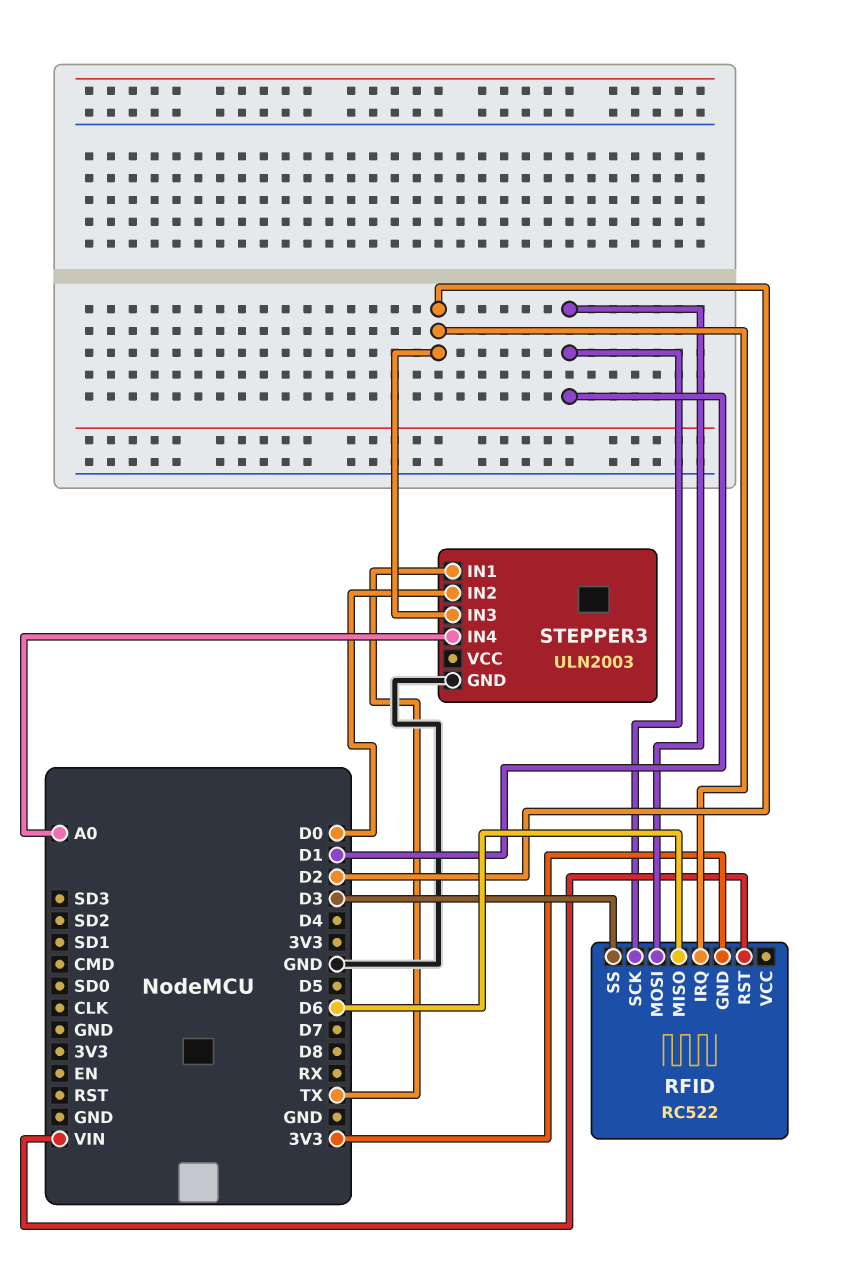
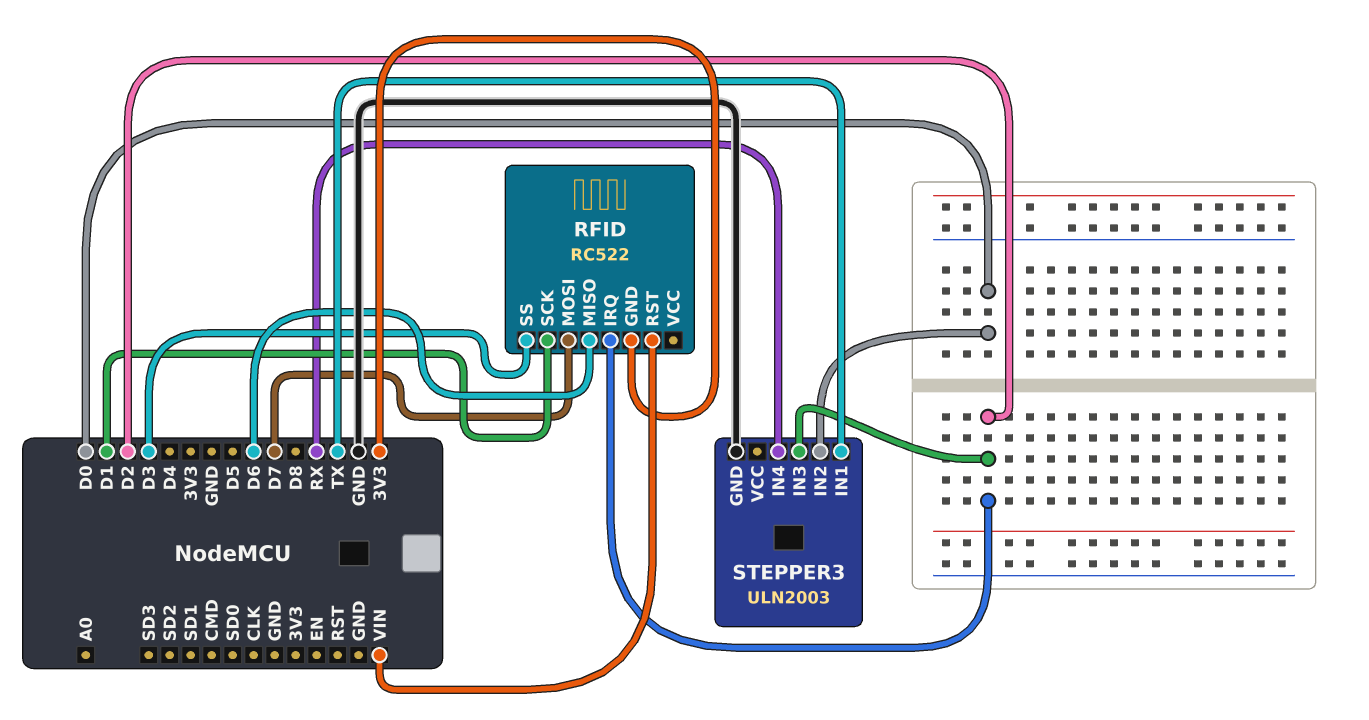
RFID pin MOSI: D1 -> D7
STEPPER3 pin IN4: A0 -> RX

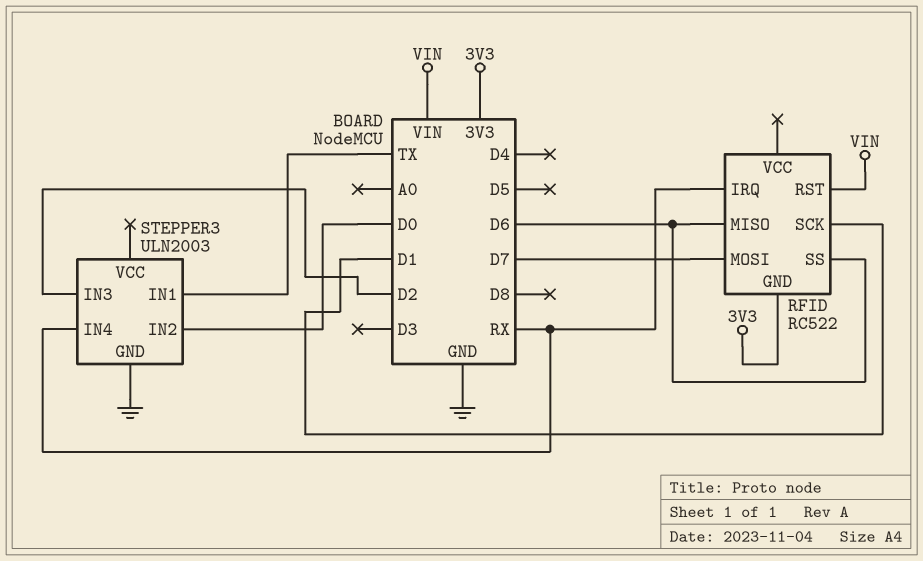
RFID pin IRQ: D2 -> RX
RFID pin SS: D3 -> D6

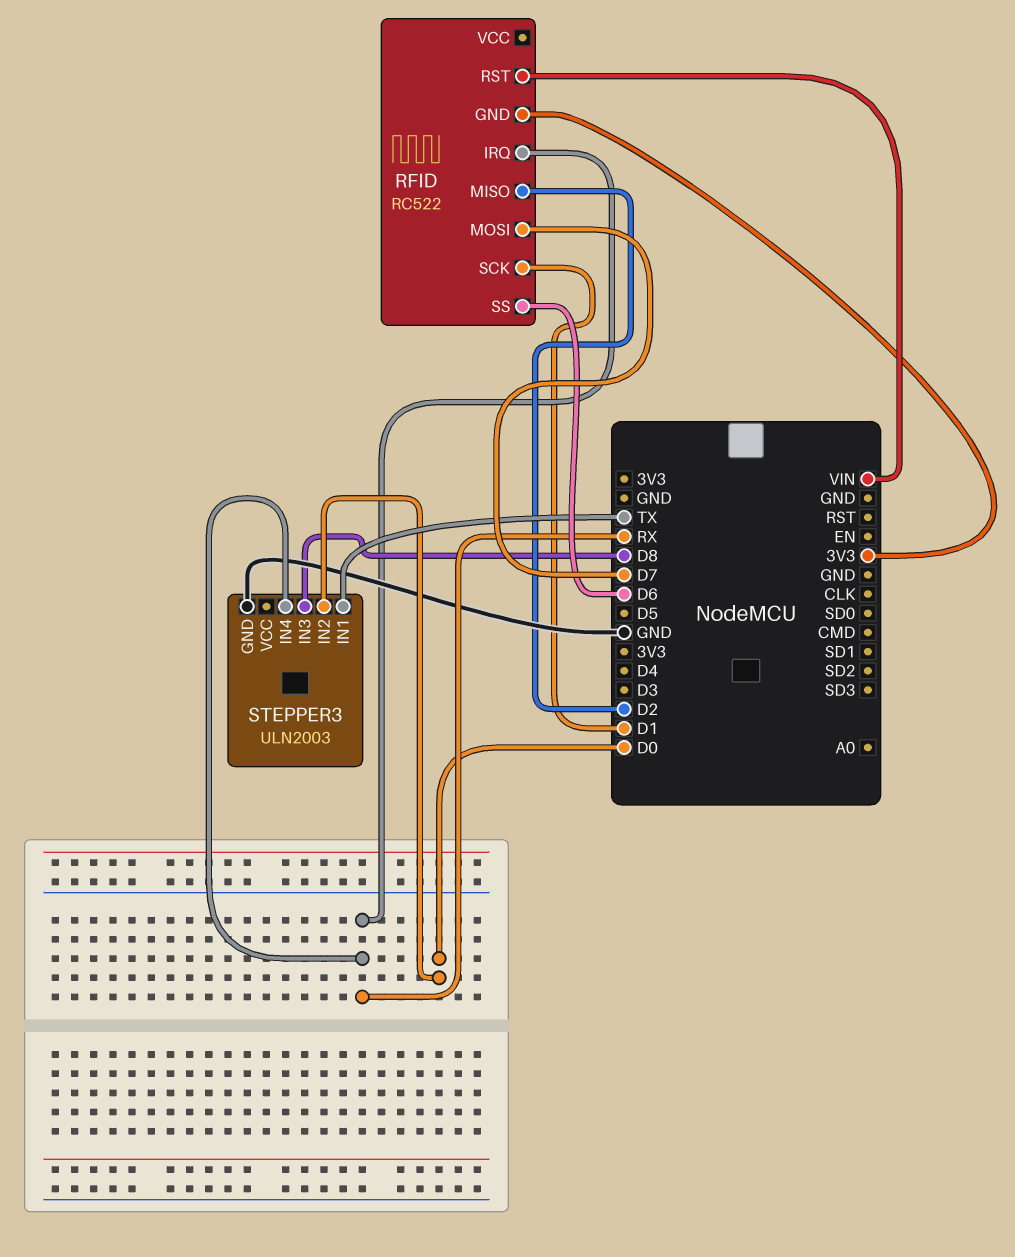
RFID pin MISO: D6 -> D2
STEPPER3 pin IN3: D2 -> D8

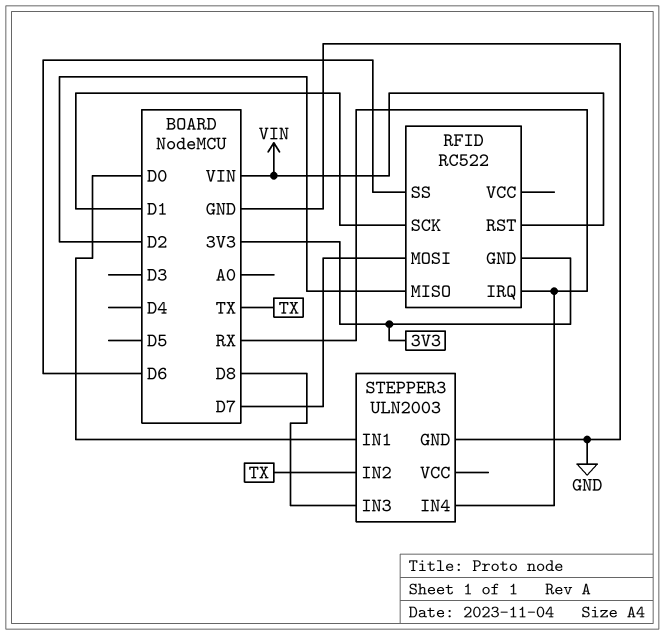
STEPPER3 pin IN1: TX -> D0
STEPPER3 pin IN2: D0 -> TX

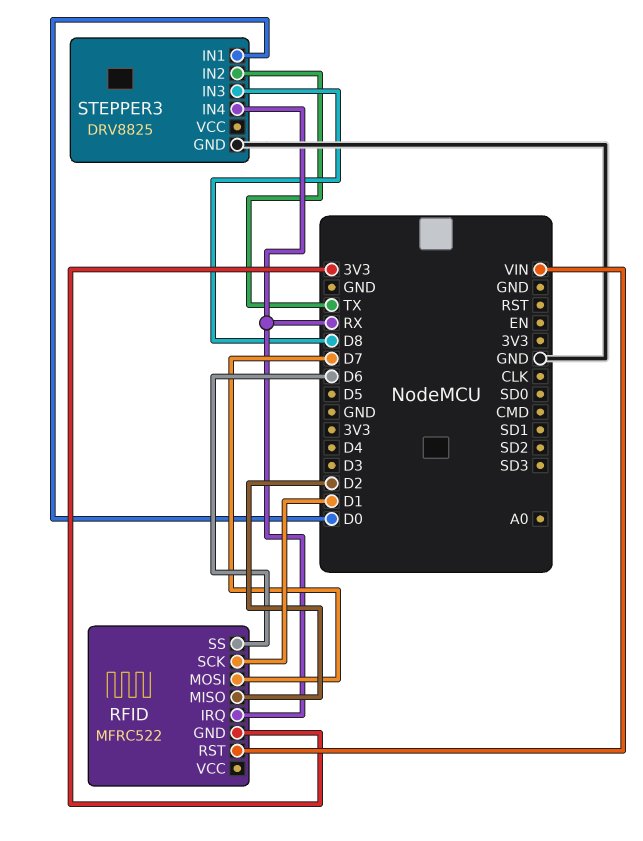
RFID: RC522 -> MFRC522
STEPPER3: ULN2003 -> DRV8825

